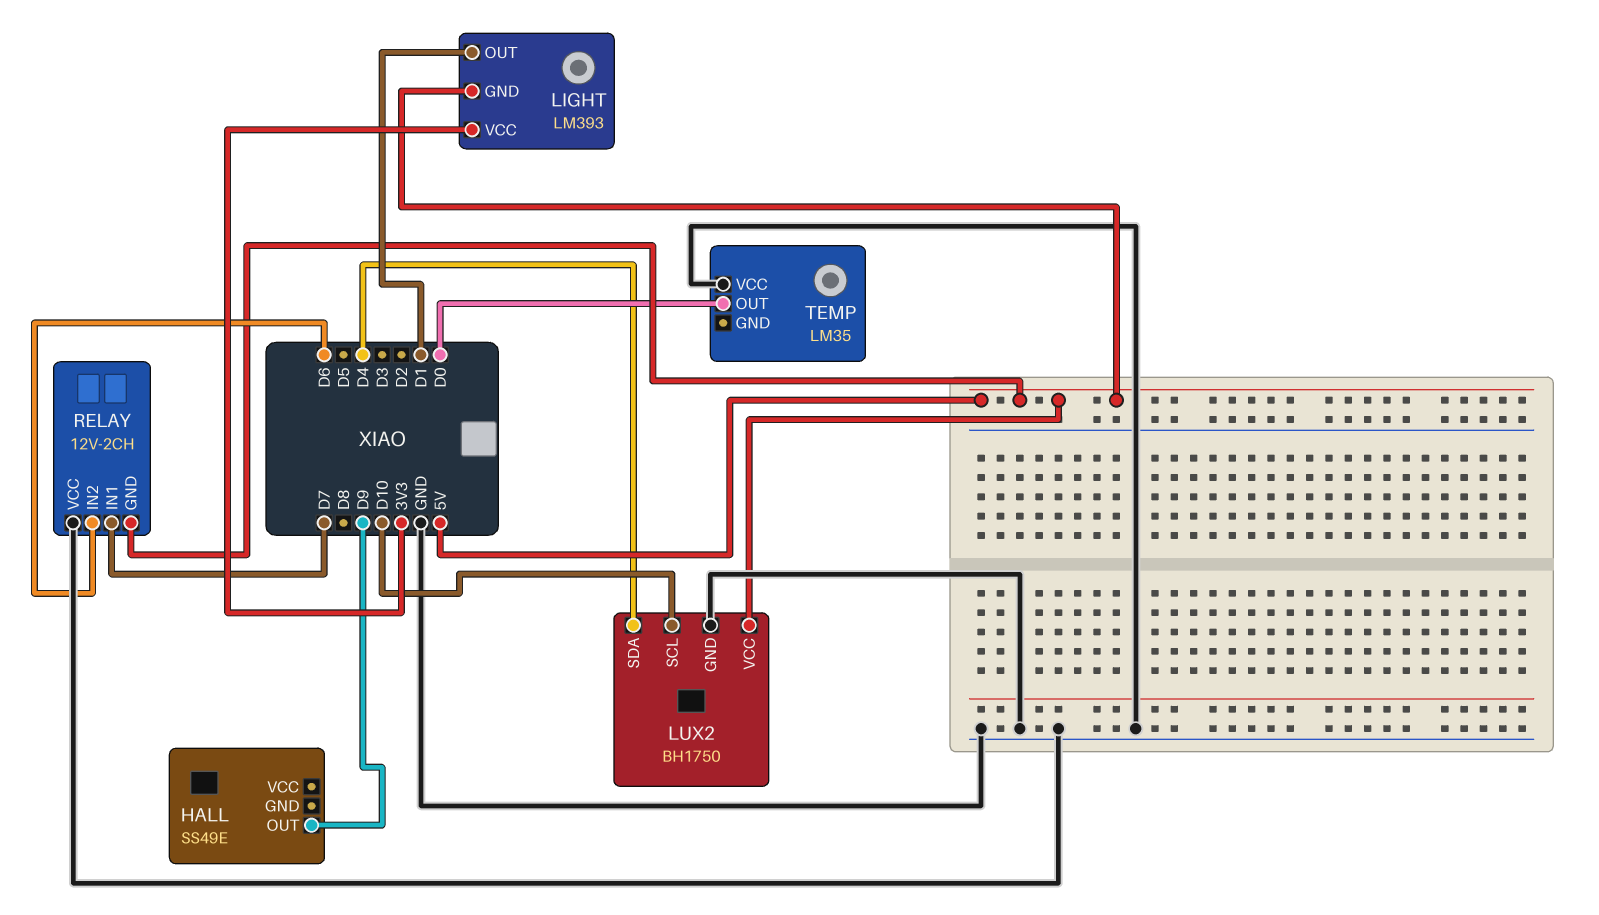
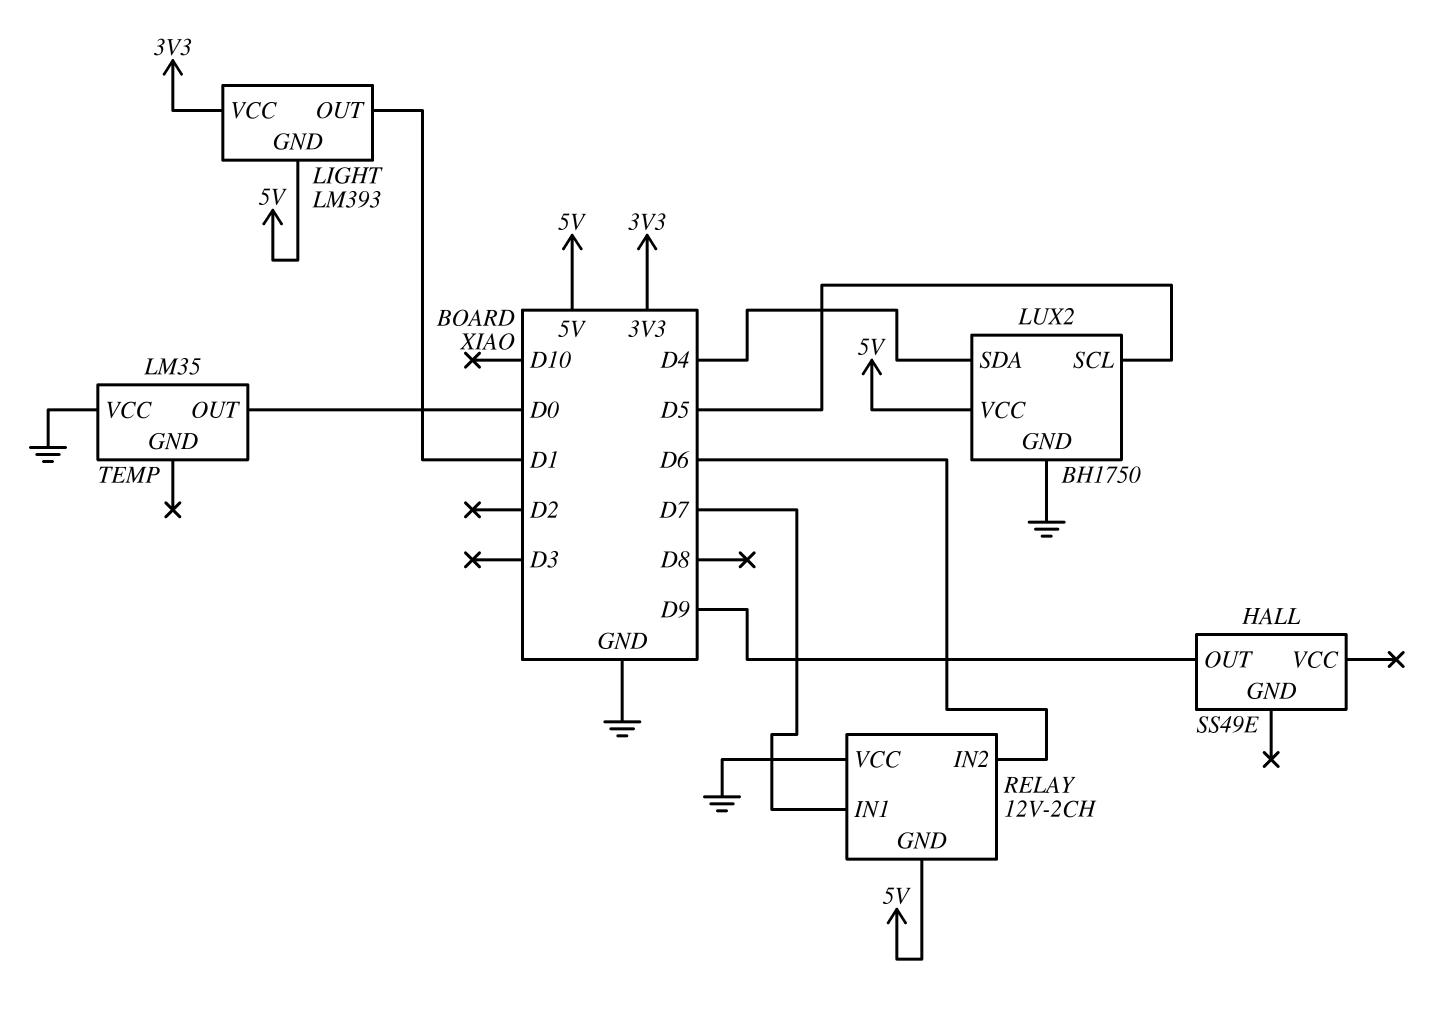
LUX2 pin SCL: D10 -> D5

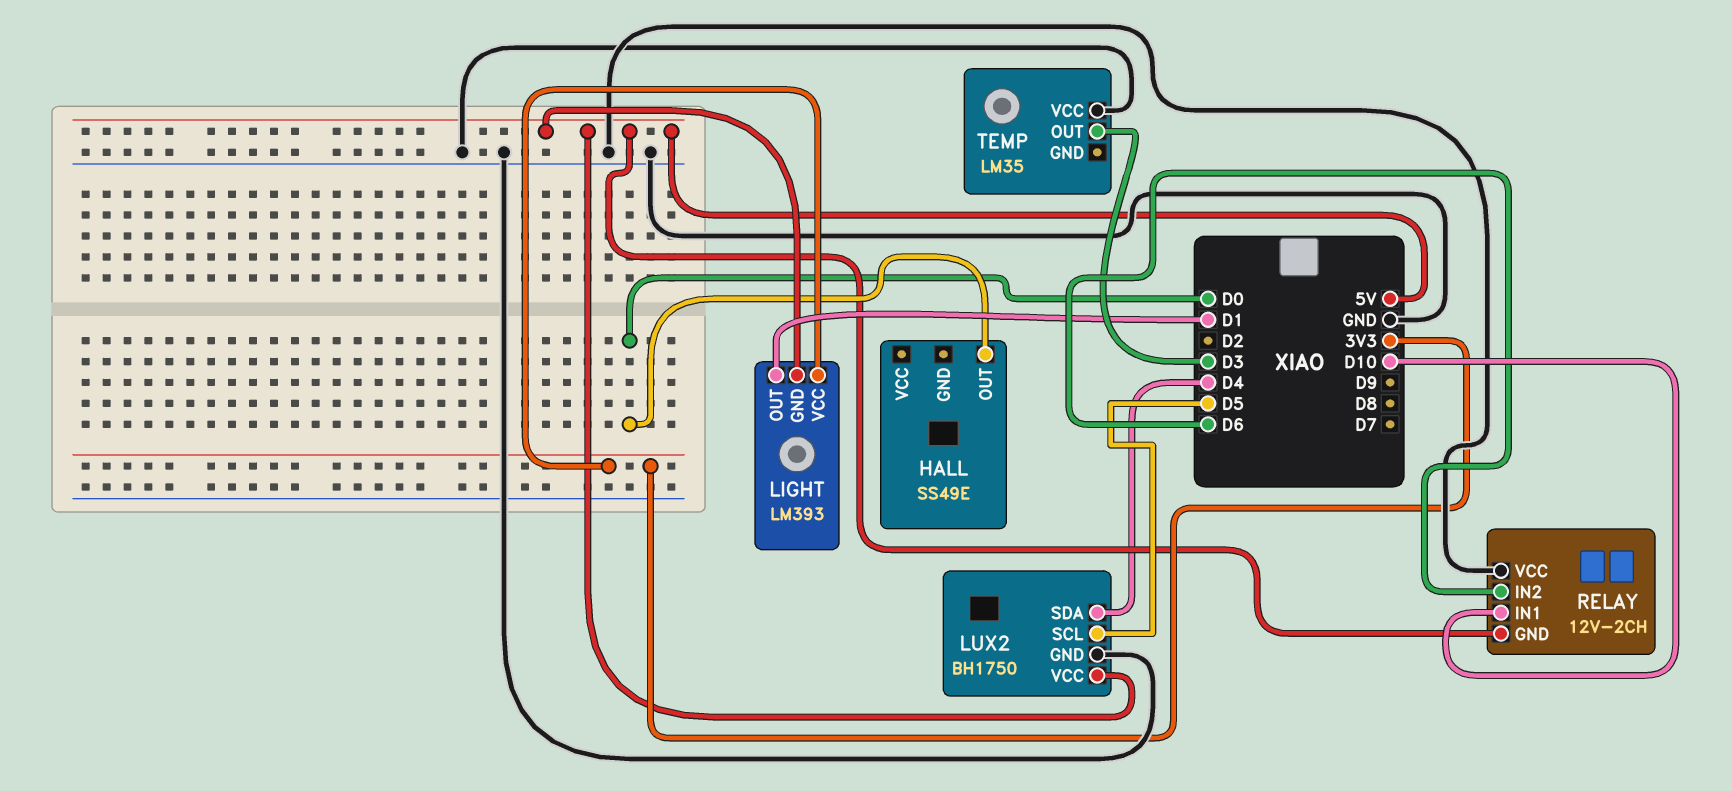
HALL pin OUT: D9 -> D0
RELAY pin IN1: D7 -> D10
TEMP pin OUT: D0 -> D3

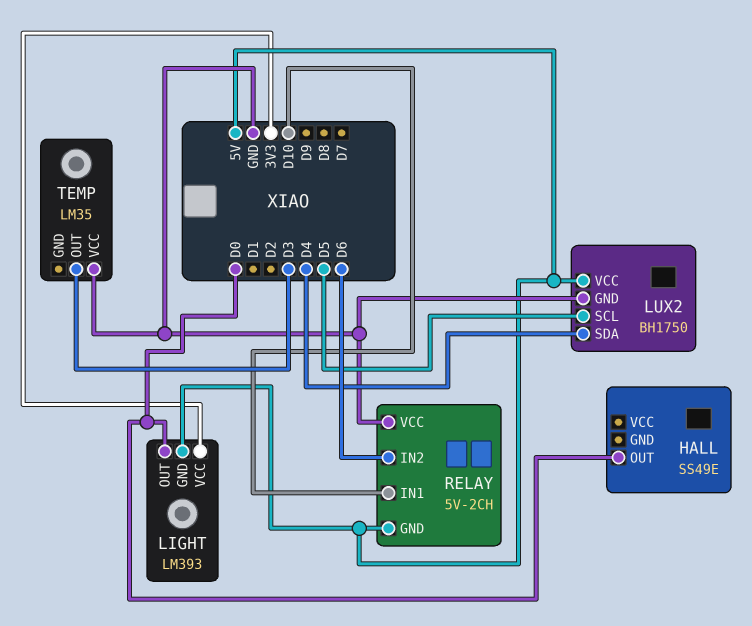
LIGHT pin OUT: D1 -> D0
RELAY: 12V-2CH -> 5V-2CH

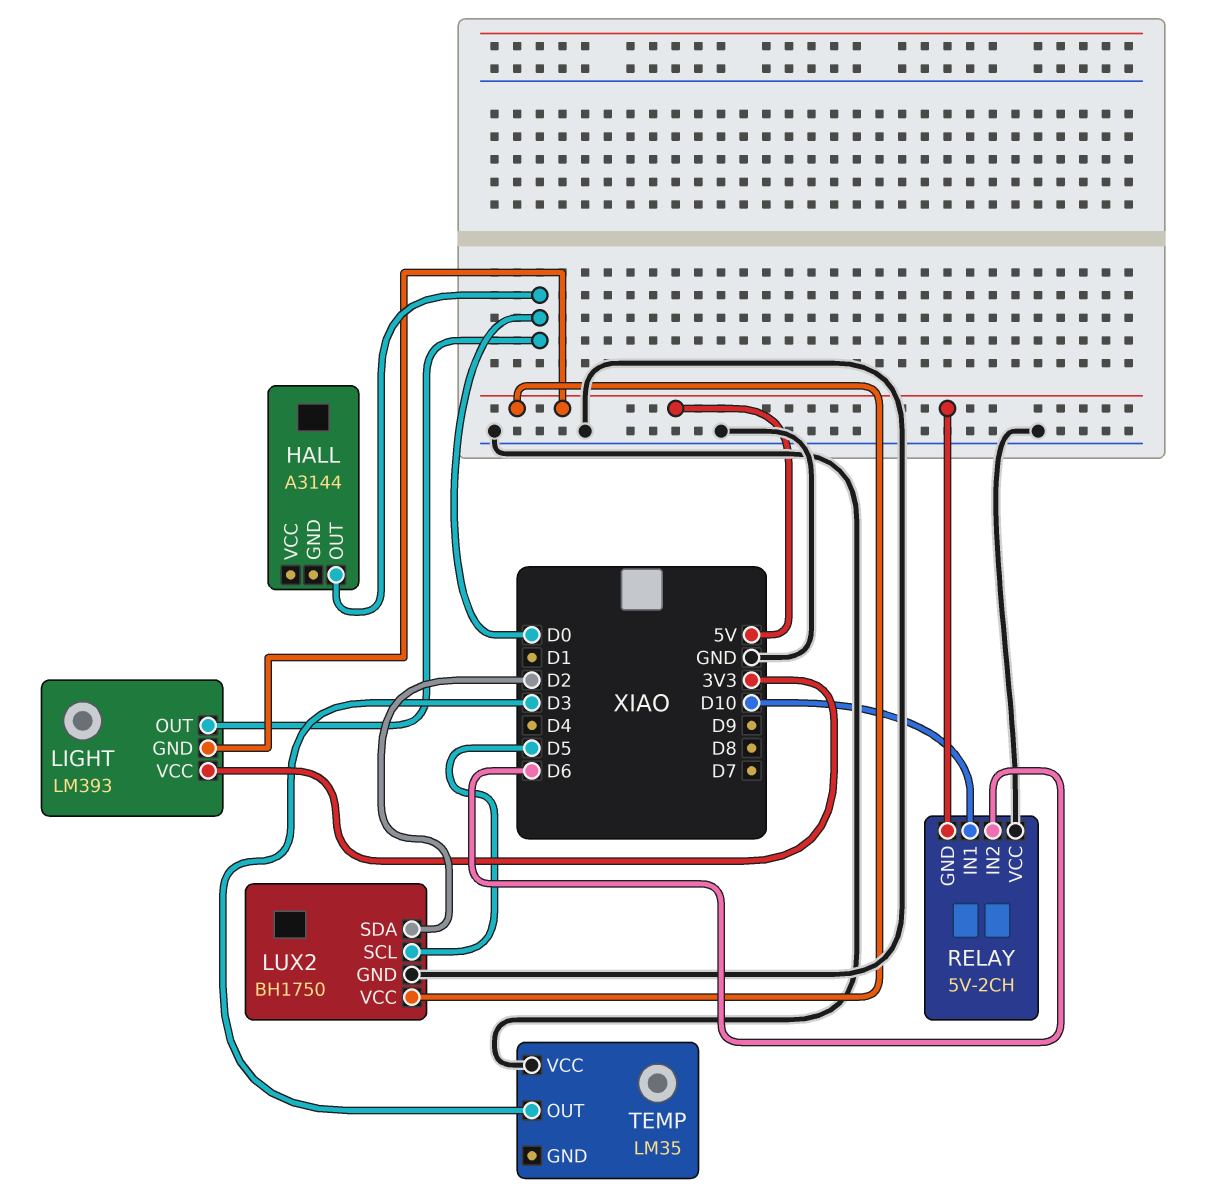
HALL: SS49E -> A3144
LUX2 pin SDA: D4 -> D2

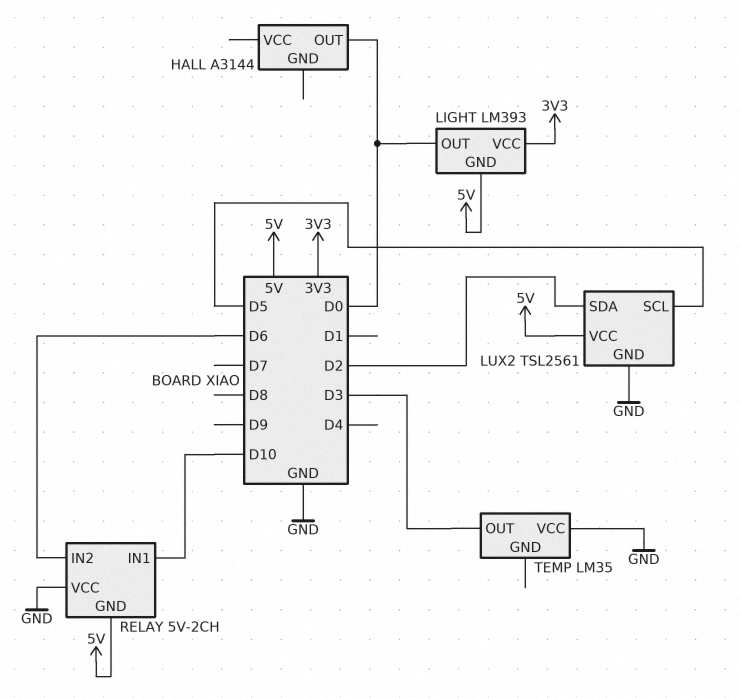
LUX2: BH1750 -> TSL2561

